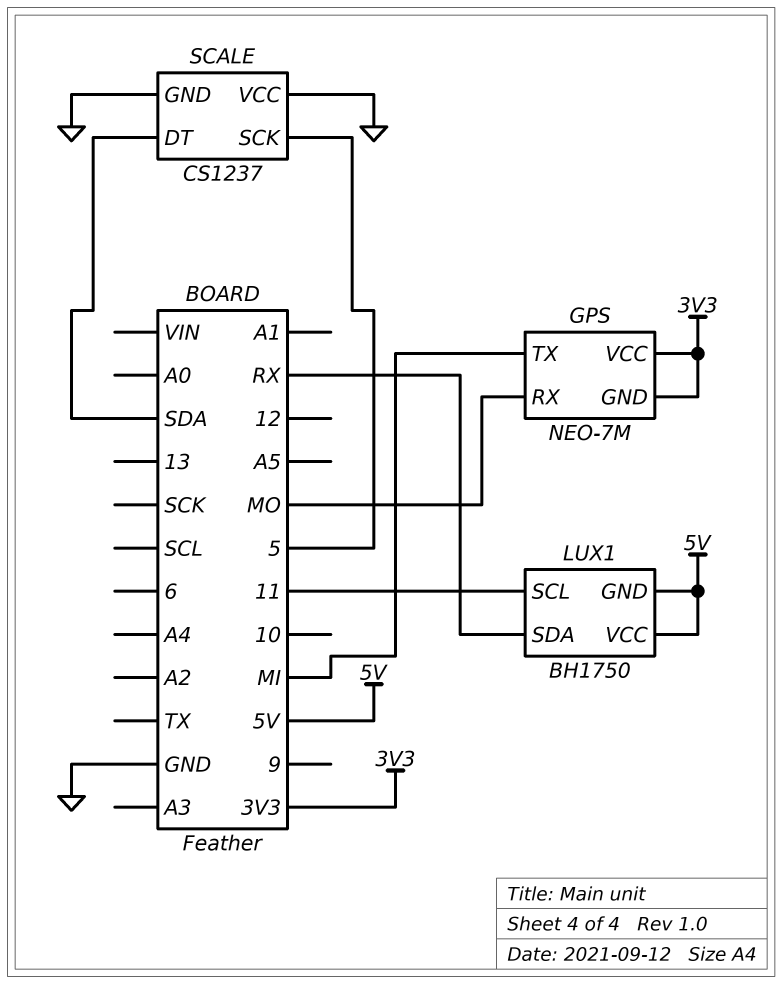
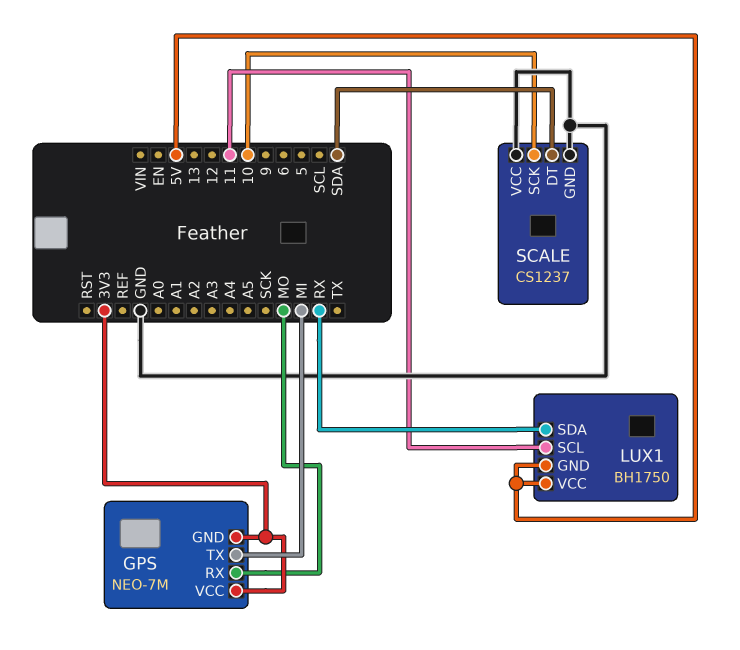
SCALE pin SCK: 5 -> 10

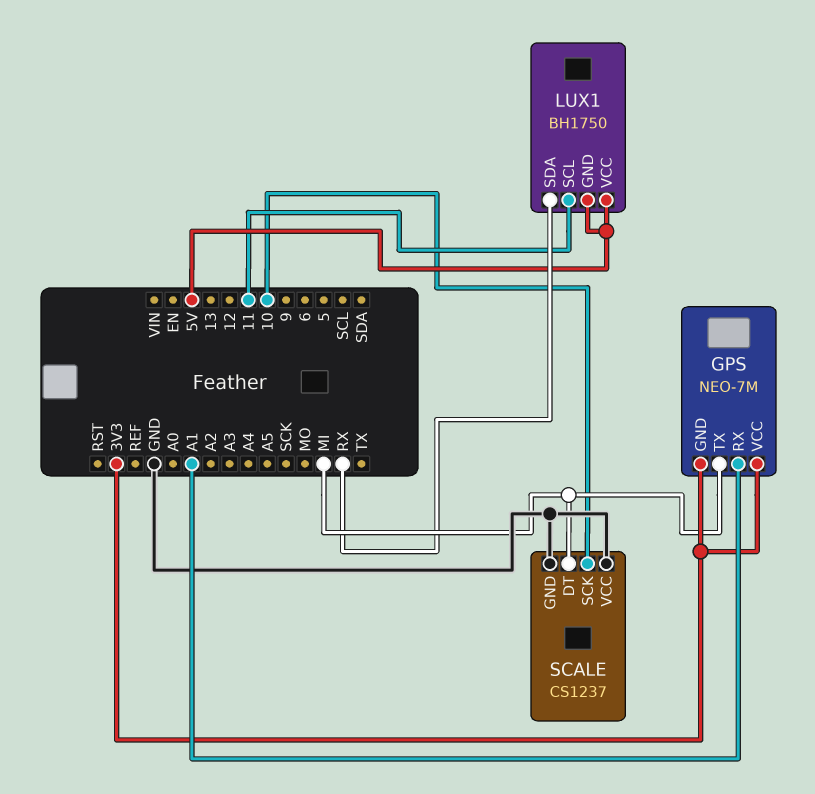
GPS pin RX: MO -> A1
SCALE pin DT: SDA -> MI

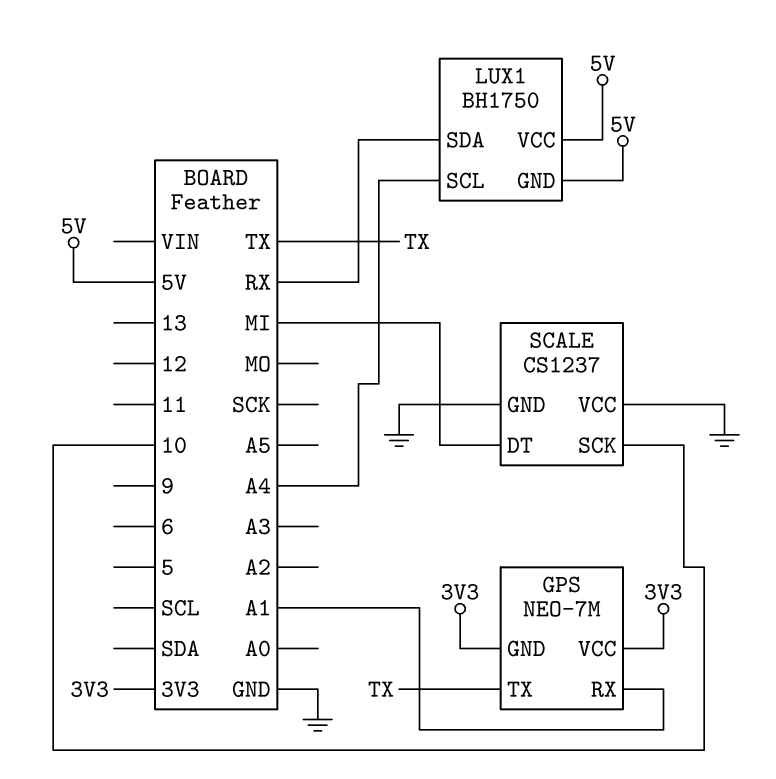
GPS pin TX: MI -> TX
LUX1 pin SCL: 11 -> A4

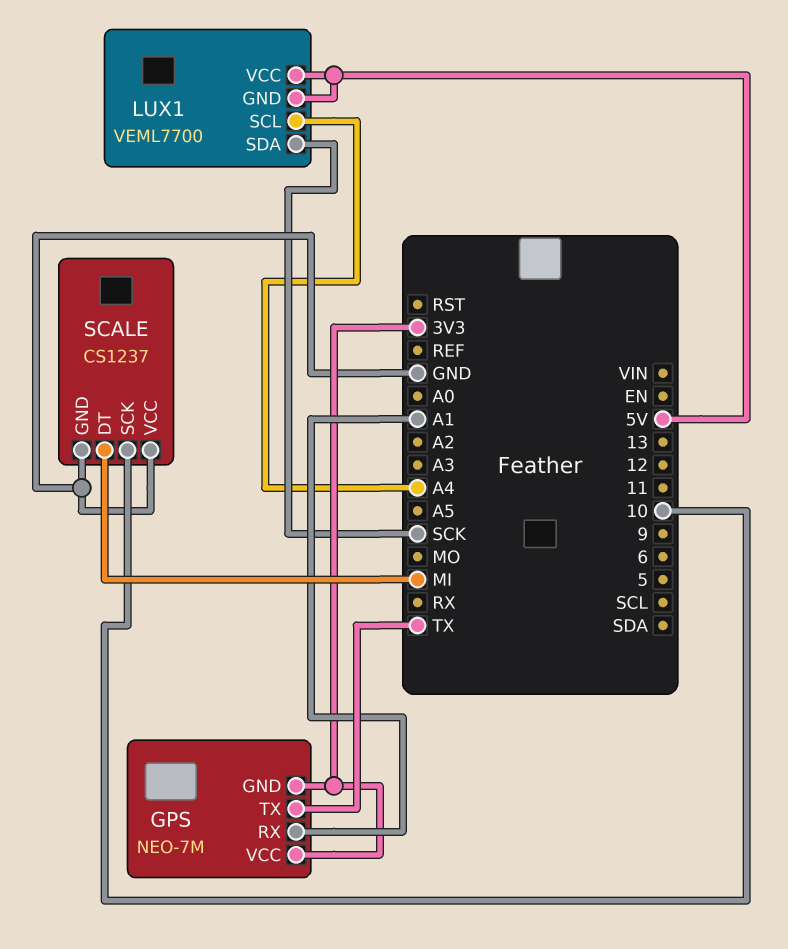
LUX1: BH1750 -> VEML7700
LUX1 pin SDA: RX -> SCK

